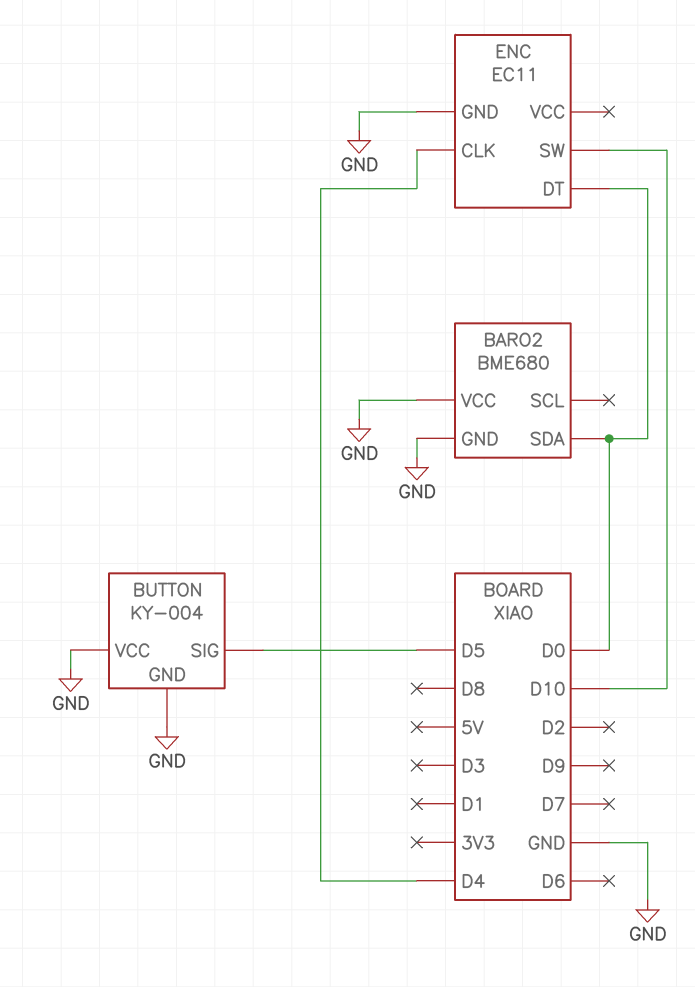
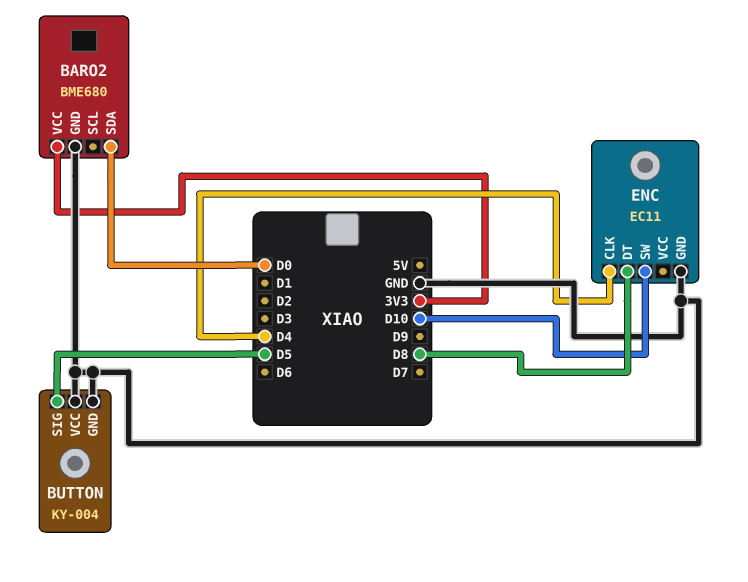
BARO2 pin VCC: GND -> 3V3
ENC pin DT: D0 -> D8

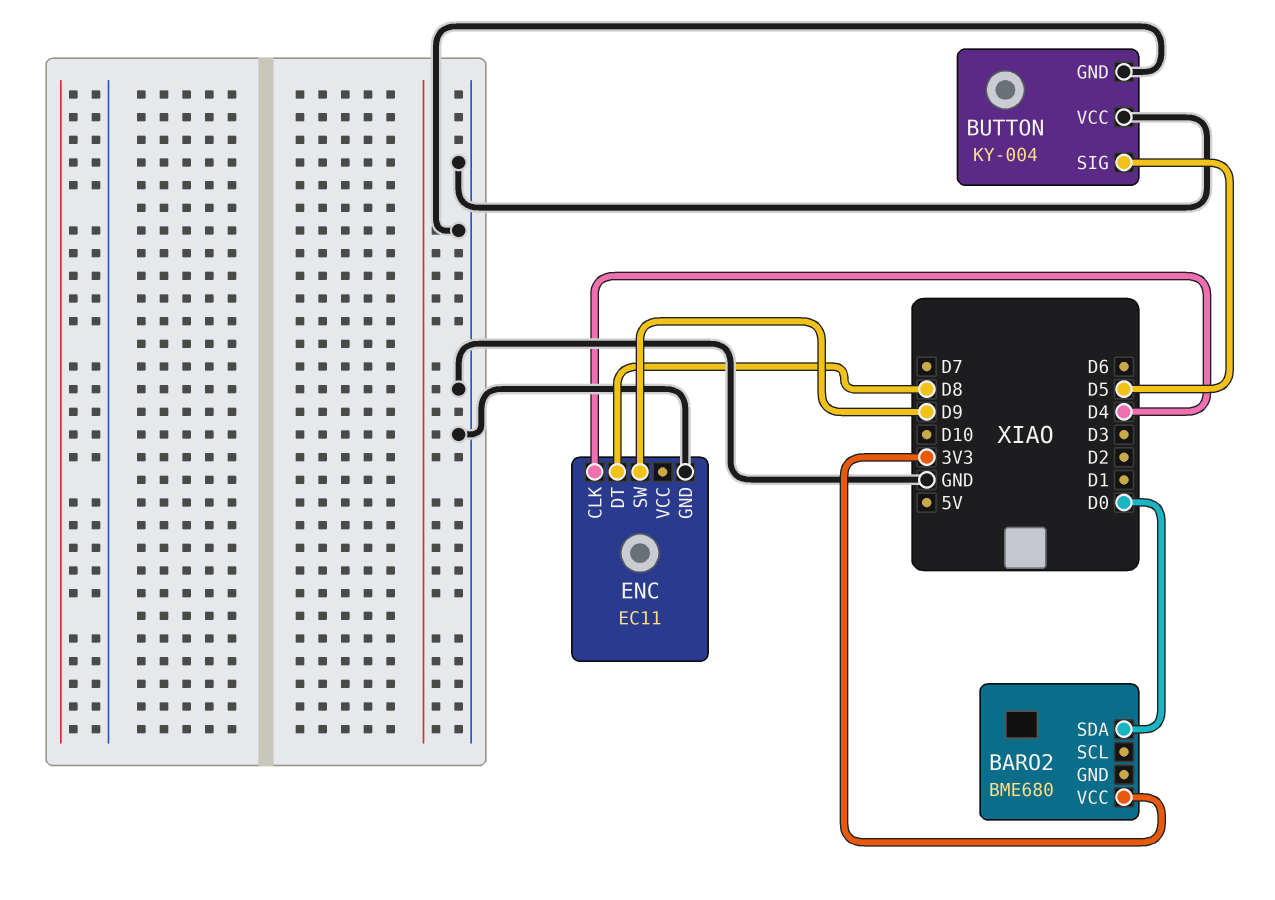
BARO2 pin GND: GND -> none
ENC pin SW: D10 -> D9

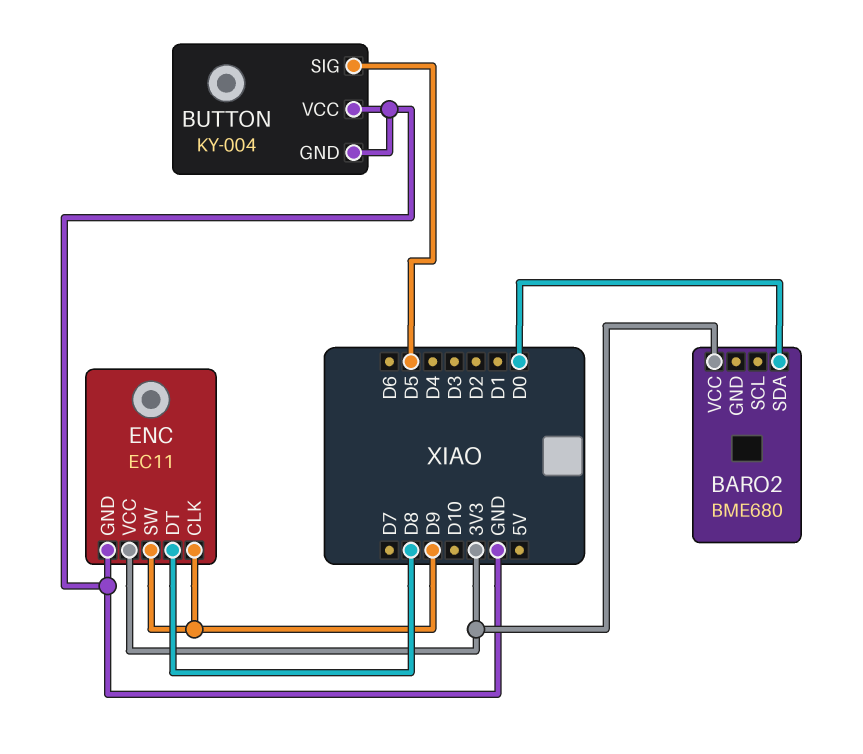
ENC pin CLK: D4 -> D9
ENC pin VCC: none -> 3V3

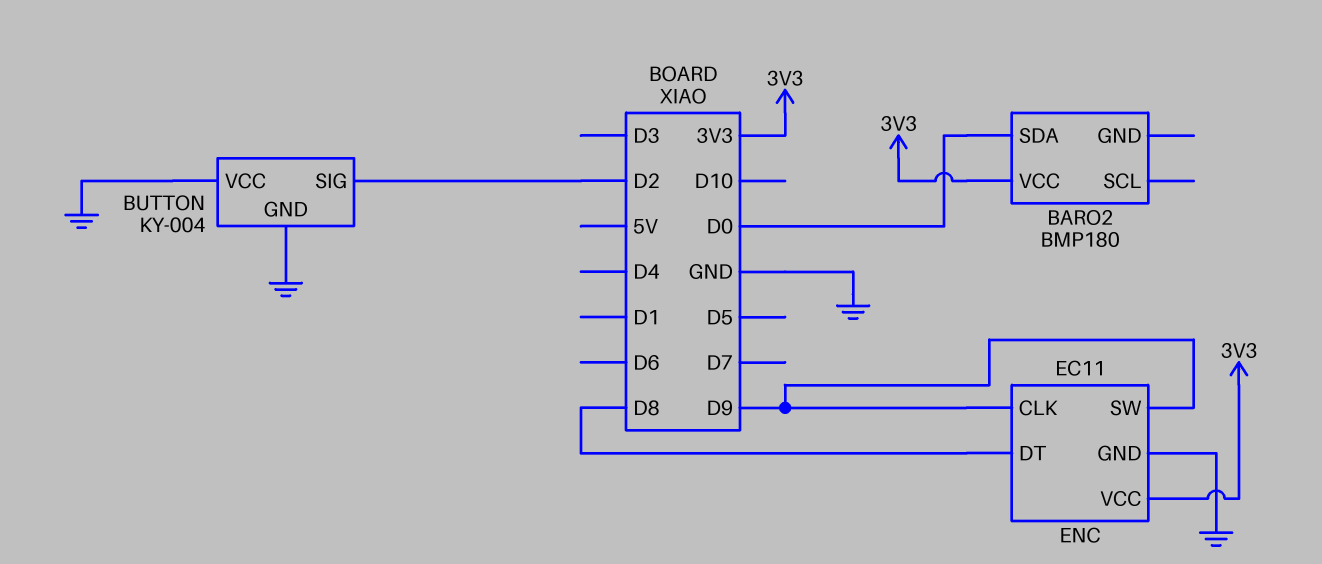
BARO2: BME680 -> BMP180
BUTTON pin SIG: D5 -> D2

